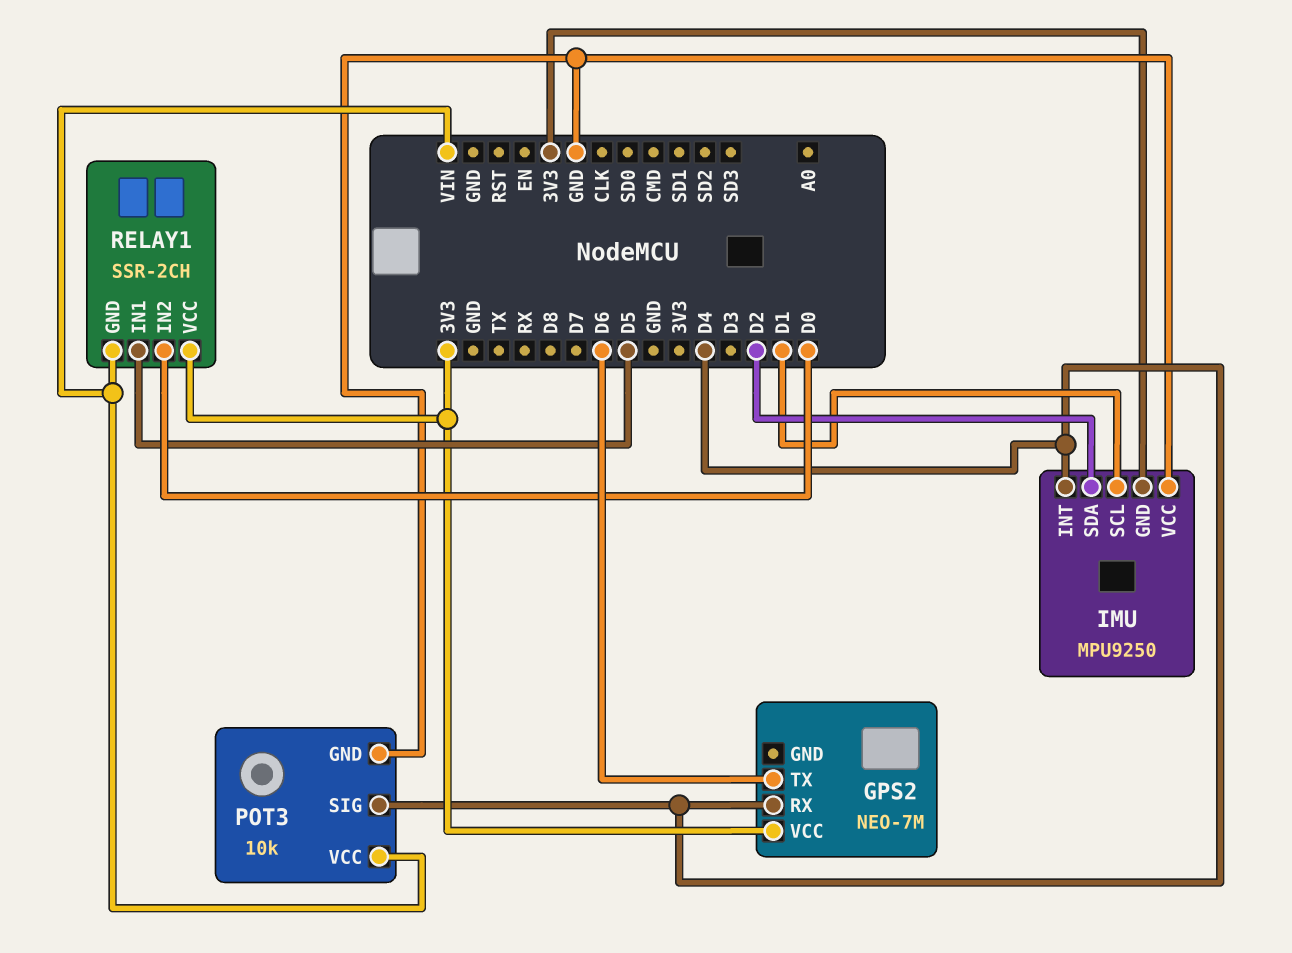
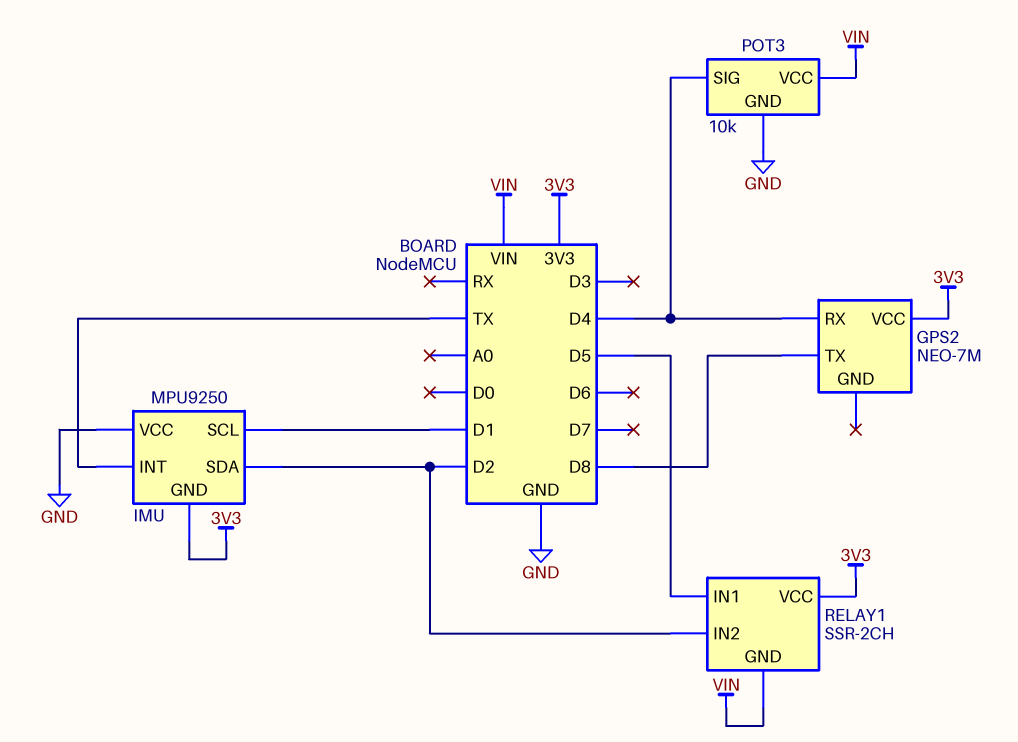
GPS2 pin TX: D6 -> D8
IMU pin INT: D4 -> TX
RELAY1 pin IN2: D0 -> D2

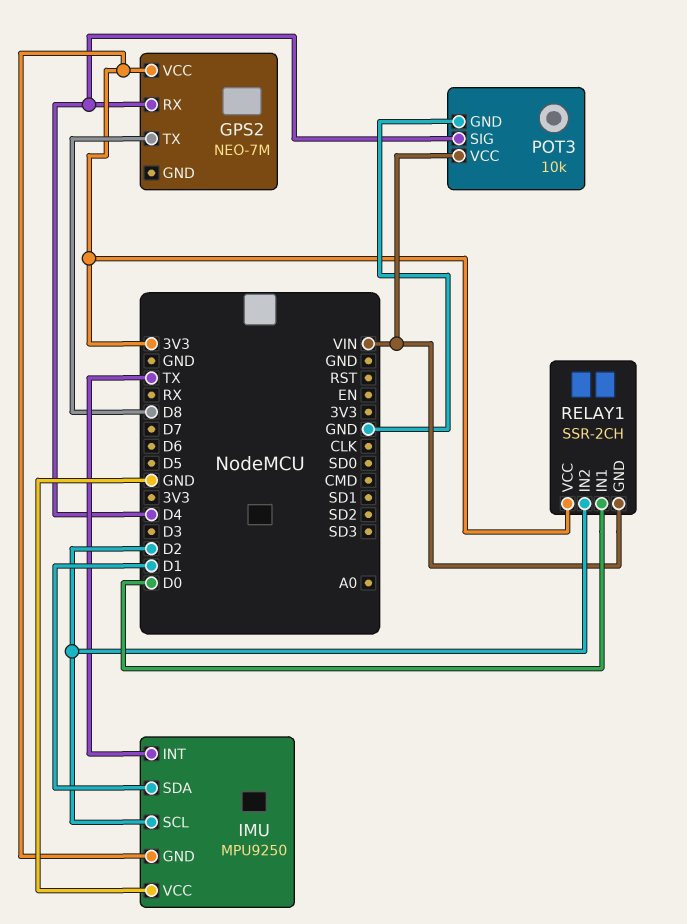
IMU pin SCL: D1 -> D2
IMU pin SDA: D2 -> D1
RELAY1 pin IN1: D5 -> D0

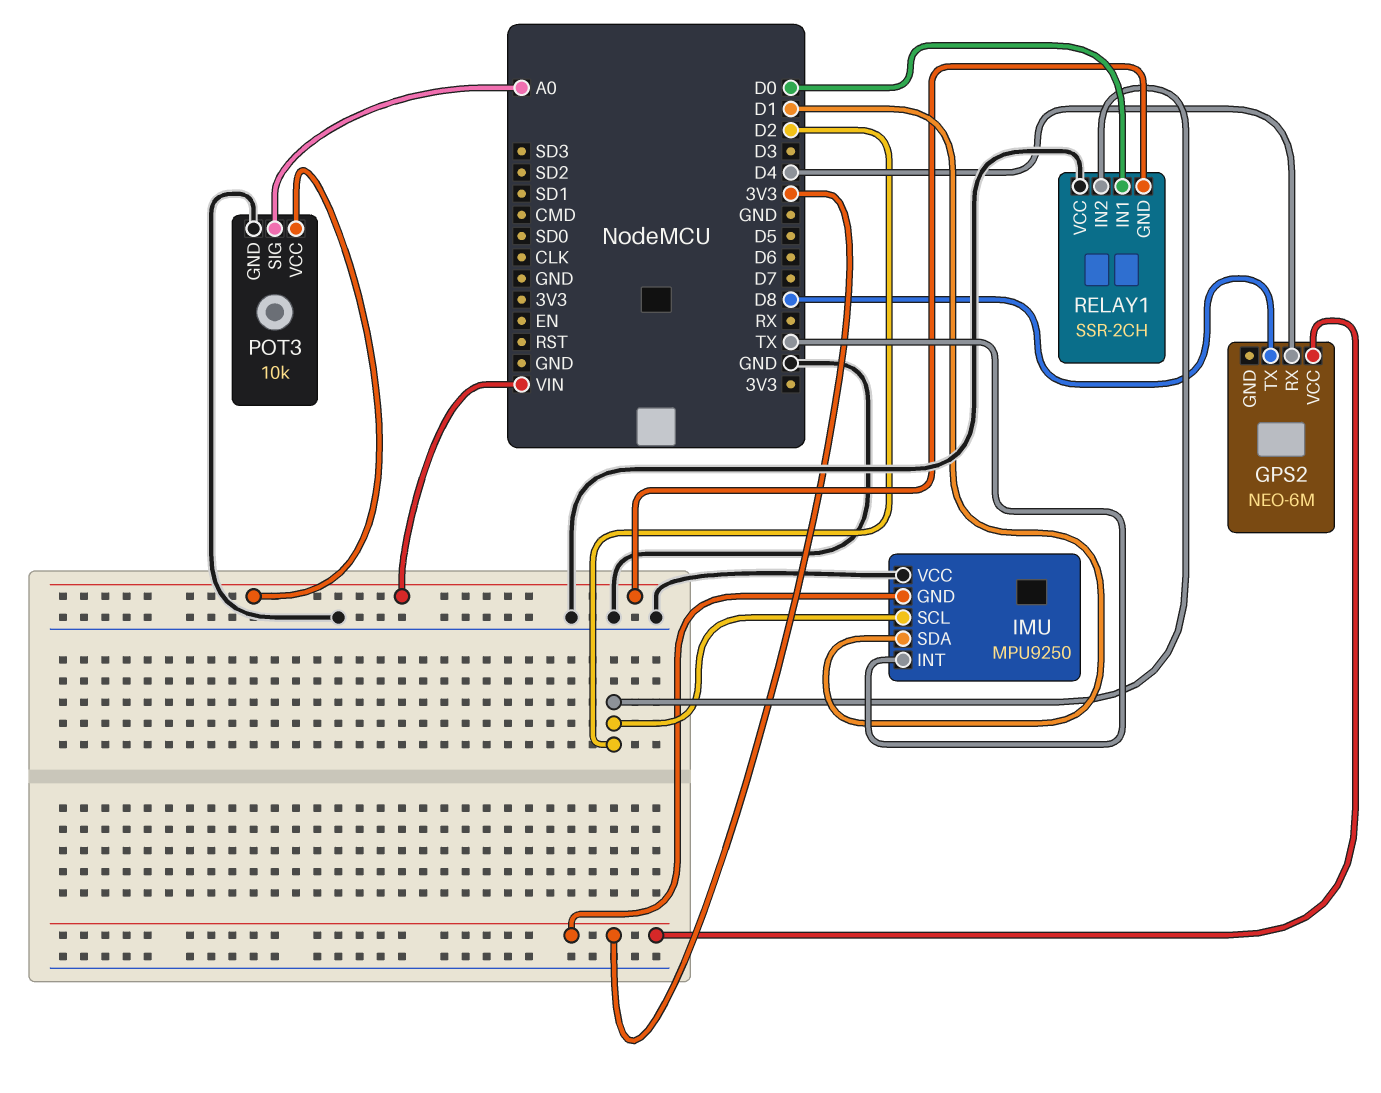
GPS2: NEO-7M -> NEO-6M
POT3 pin SIG: D4 -> A0
RELAY1 pin VCC: 3V3 -> GND

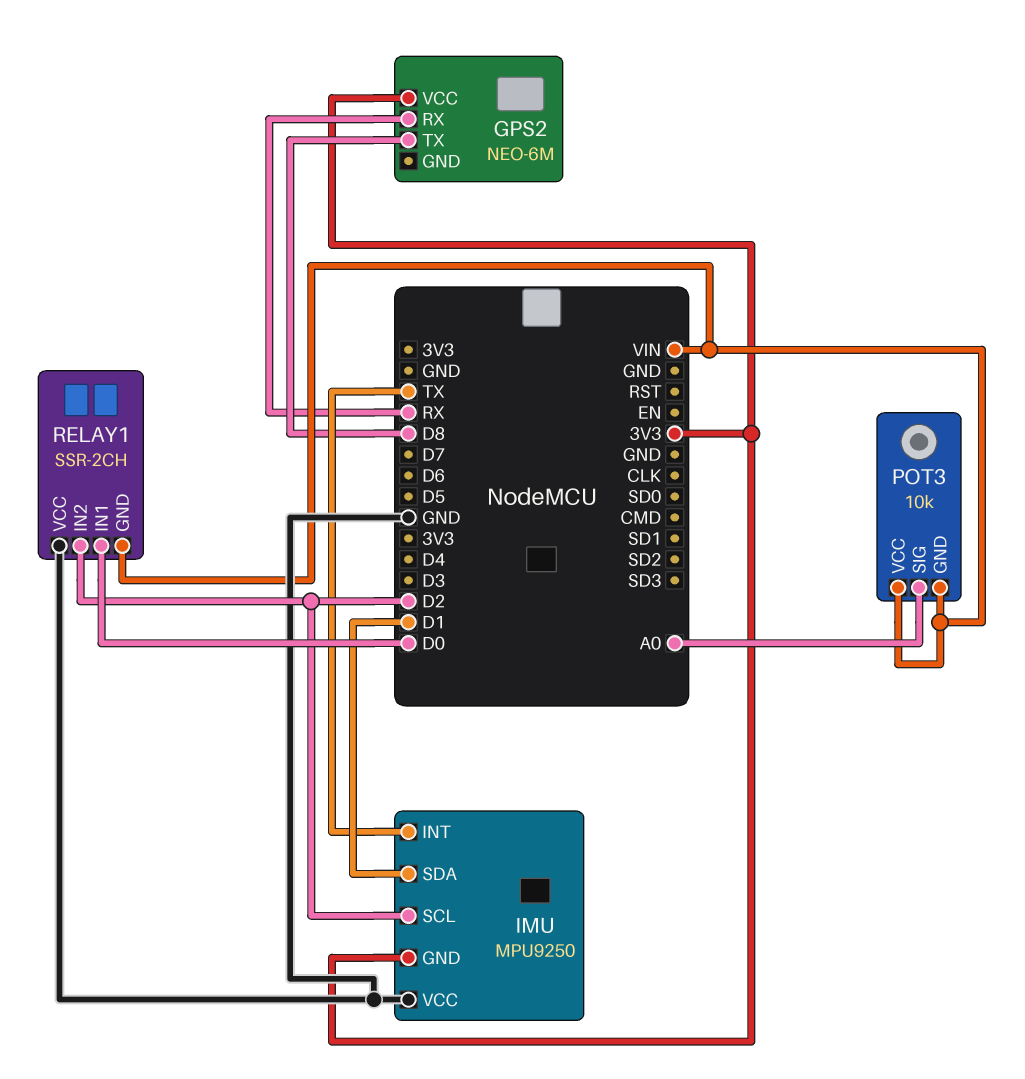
GPS2 pin RX: D4 -> RX
POT3 pin GND: GND -> VIN

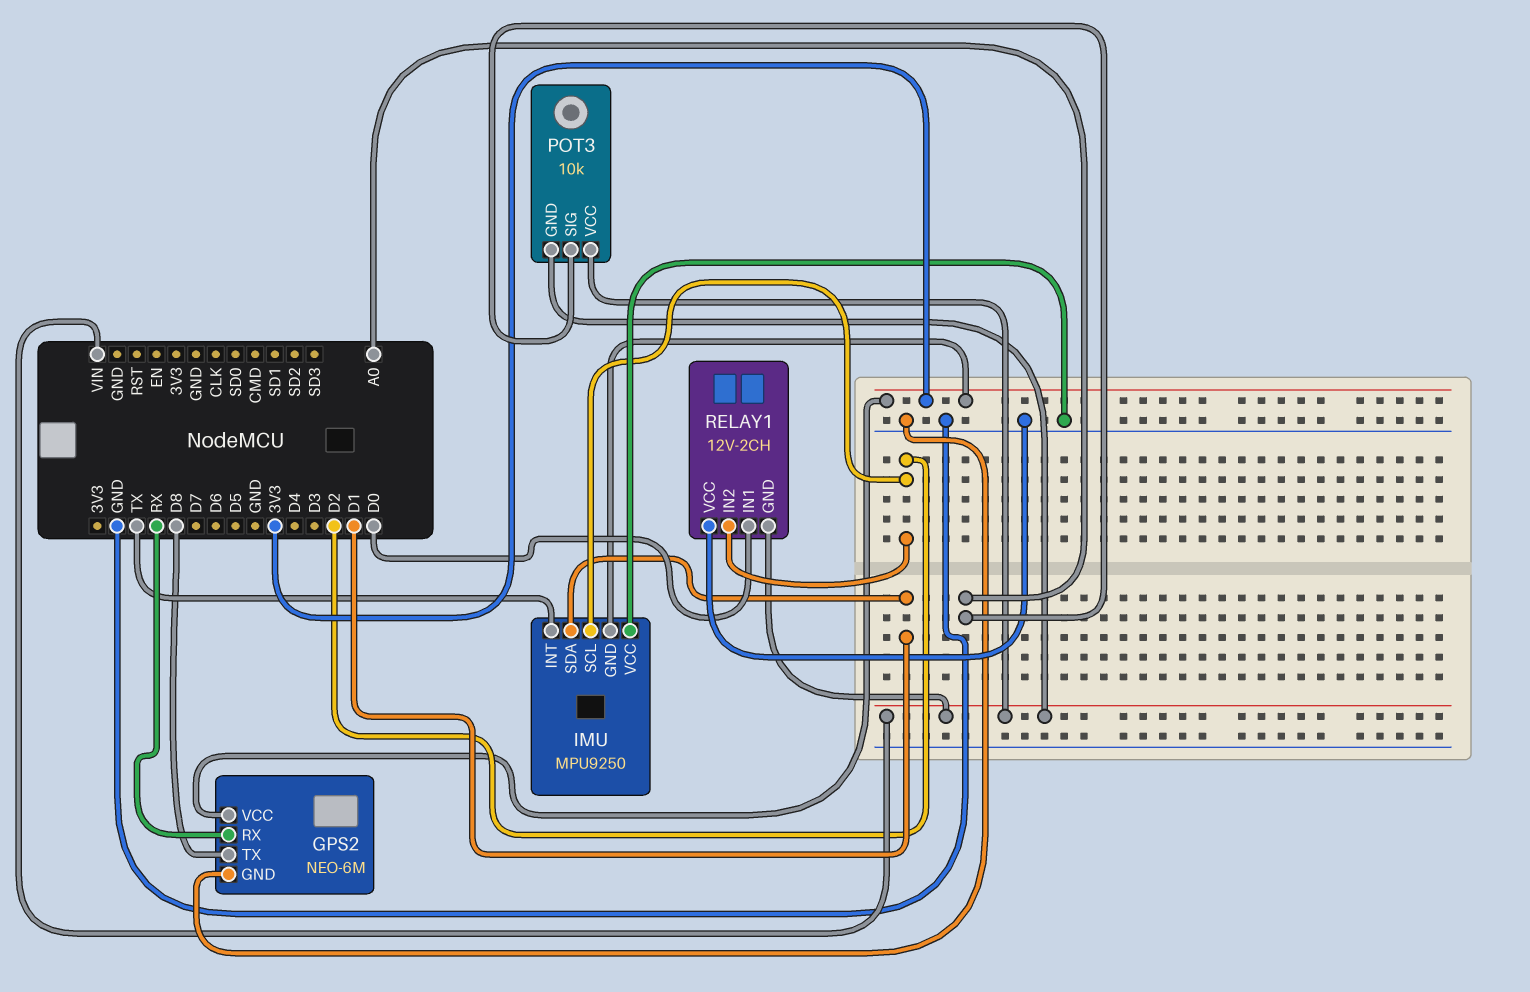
GPS2 pin GND: none -> GND
RELAY1: SSR-2CH -> 12V-2CH

